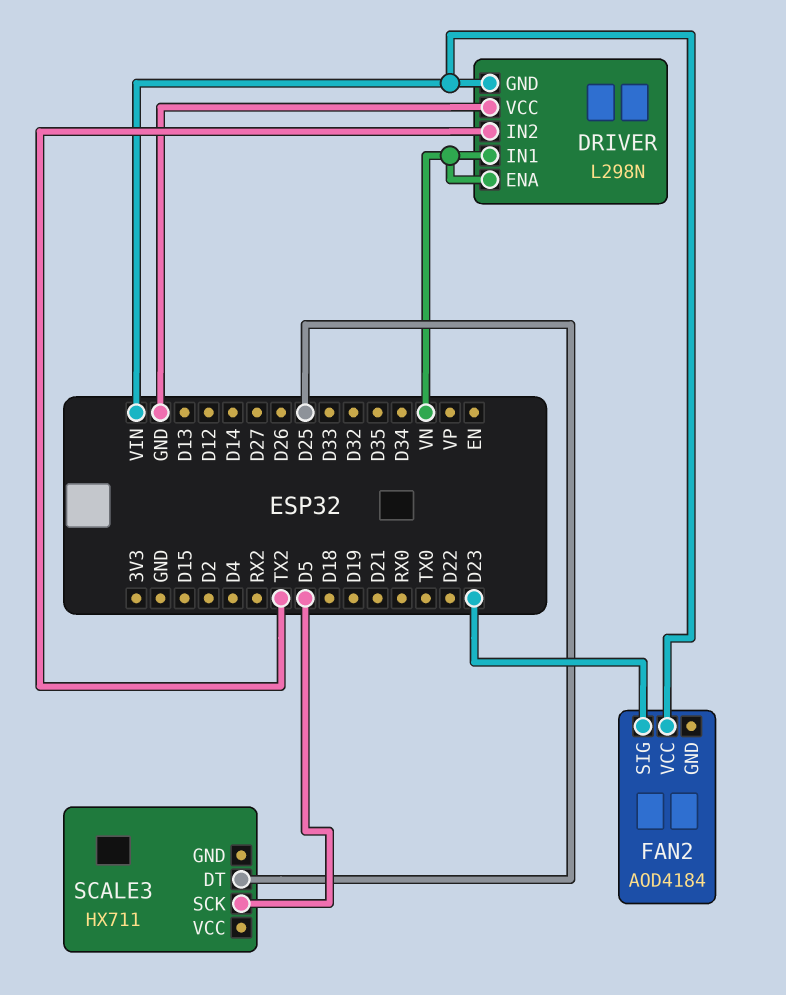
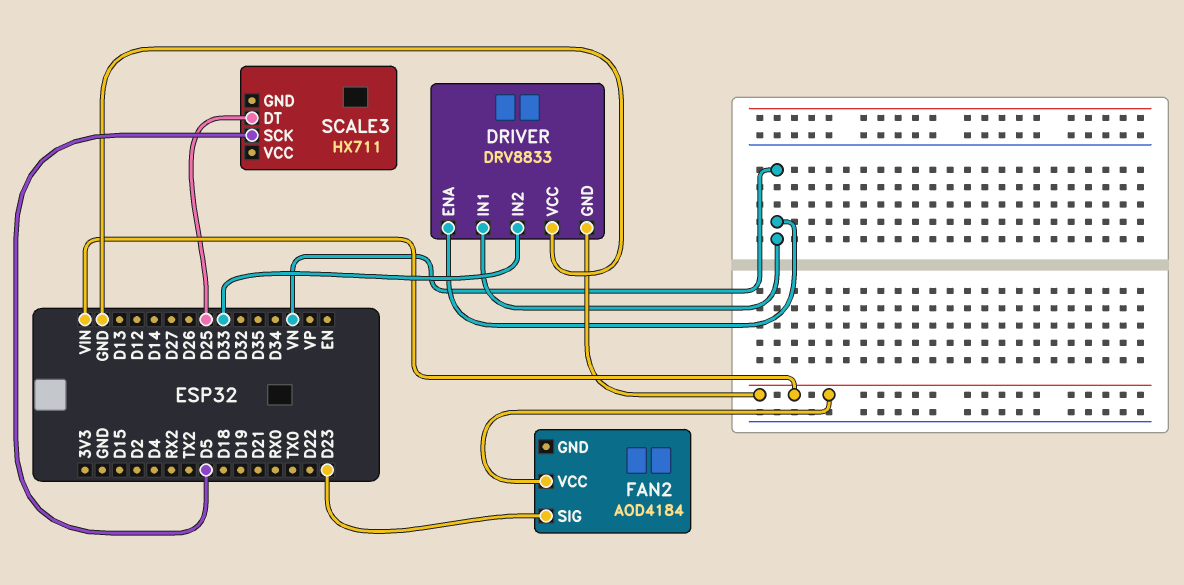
DRIVER: L298N -> DRV8833
DRIVER pin IN2: TX2 -> D33

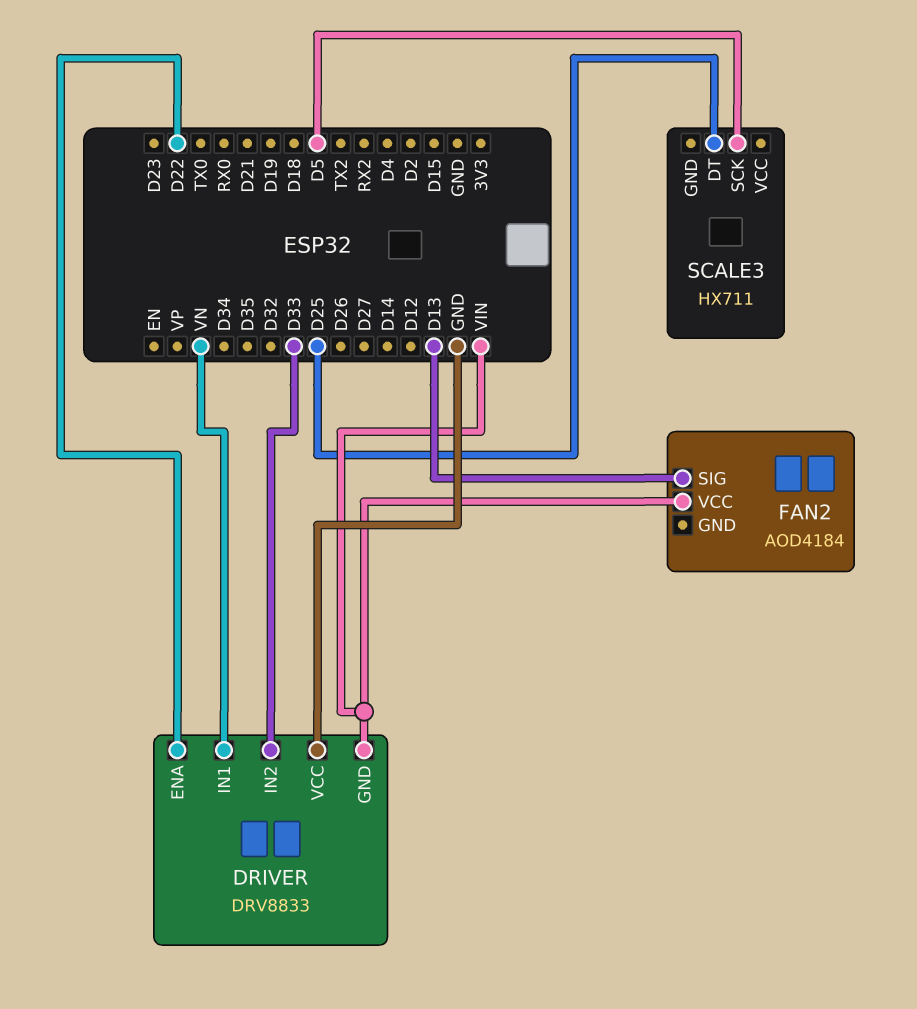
DRIVER pin ENA: VN -> D22
FAN2 pin SIG: D23 -> D13

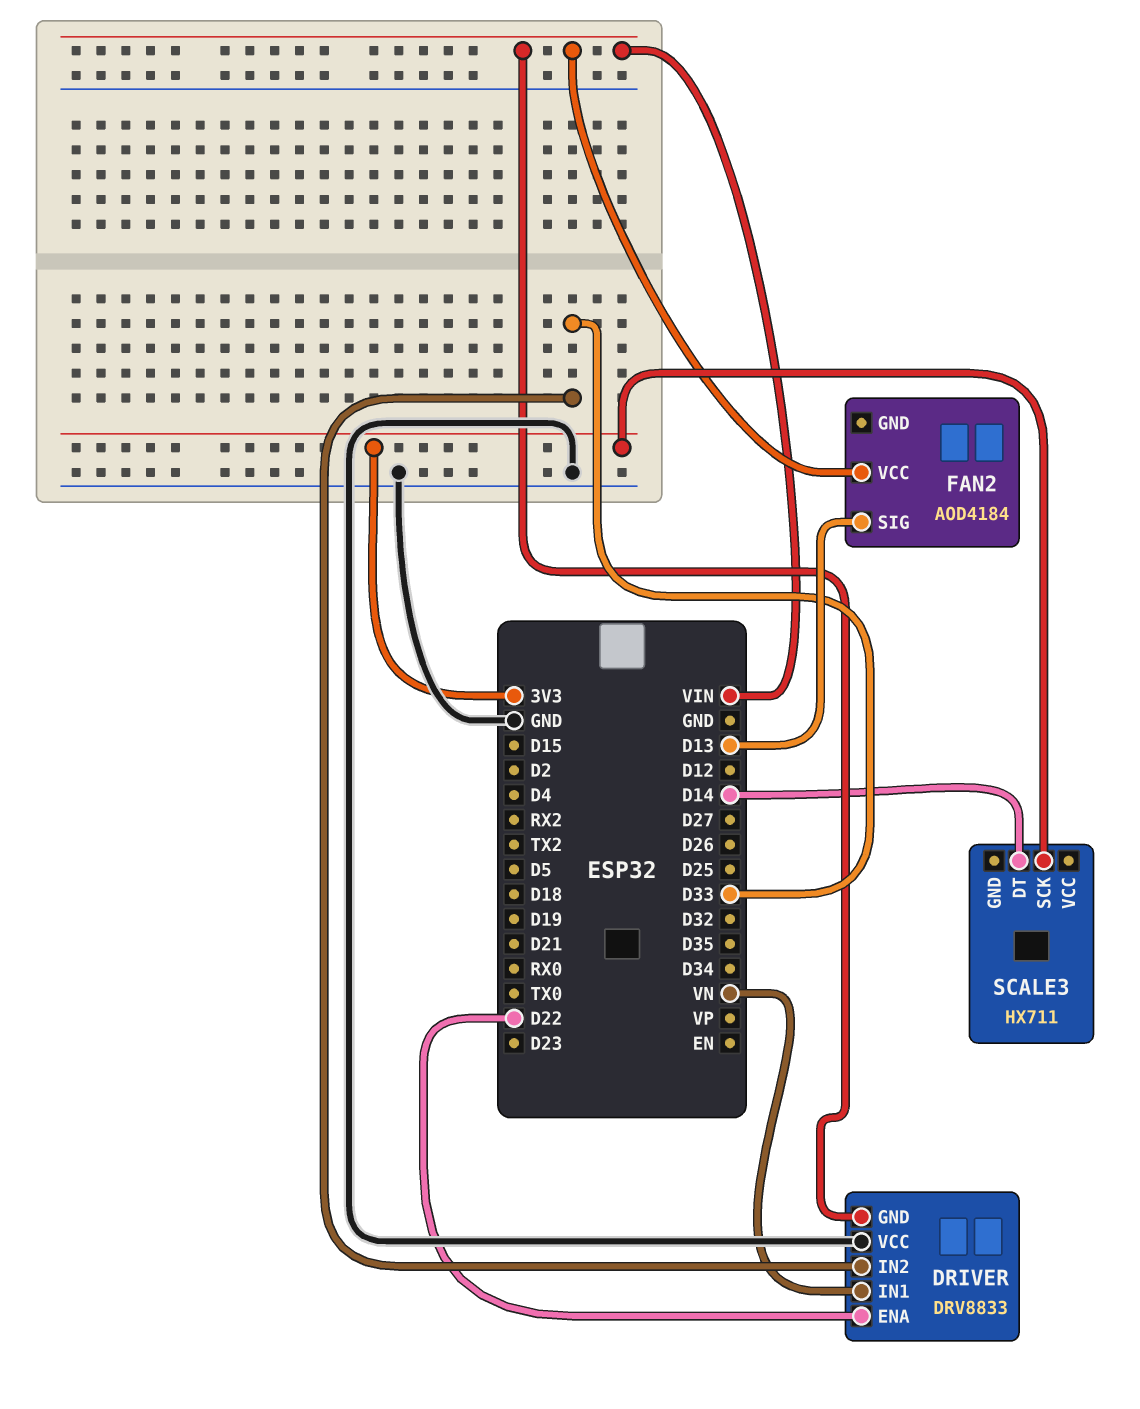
SCALE3 pin DT: D25 -> D14
SCALE3 pin SCK: D5 -> 3V3

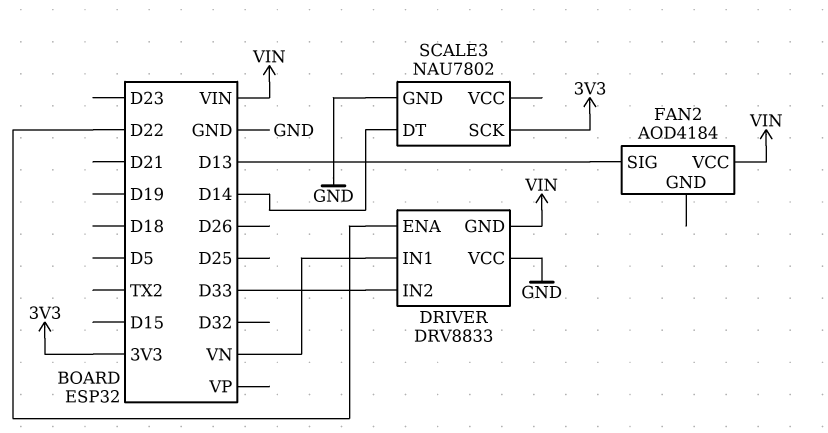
SCALE3: HX711 -> NAU7802
SCALE3 pin GND: none -> GND

